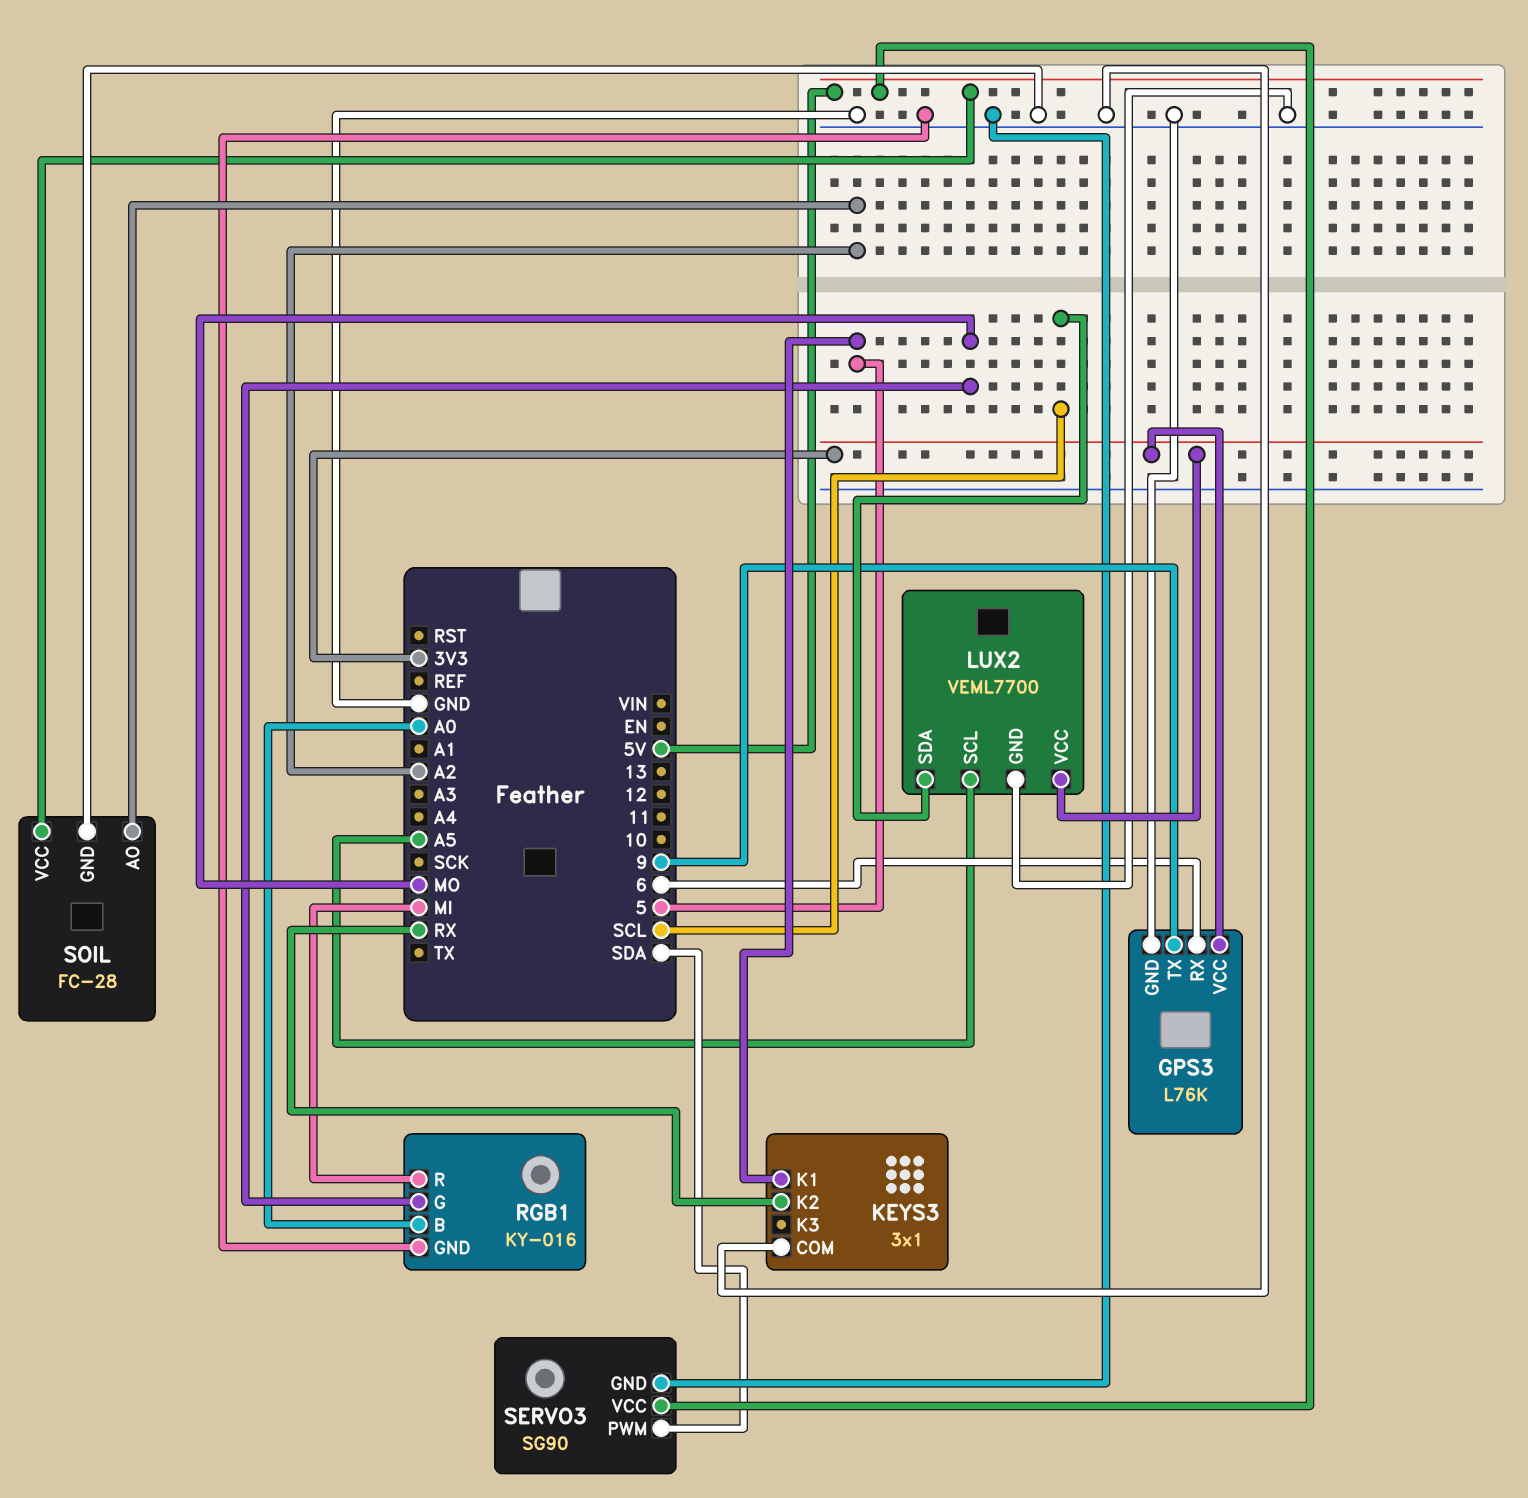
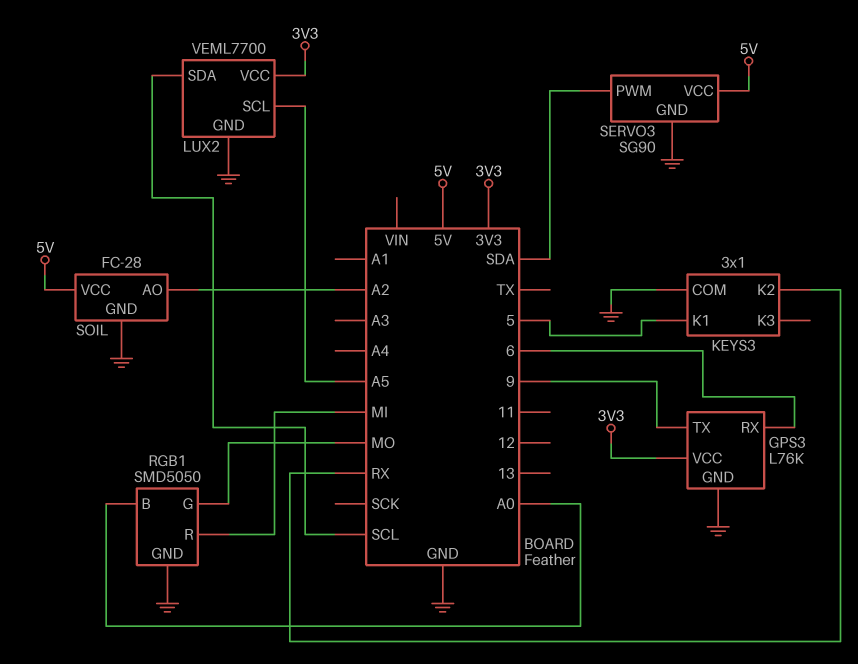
RGB1: KY-016 -> SMD5050

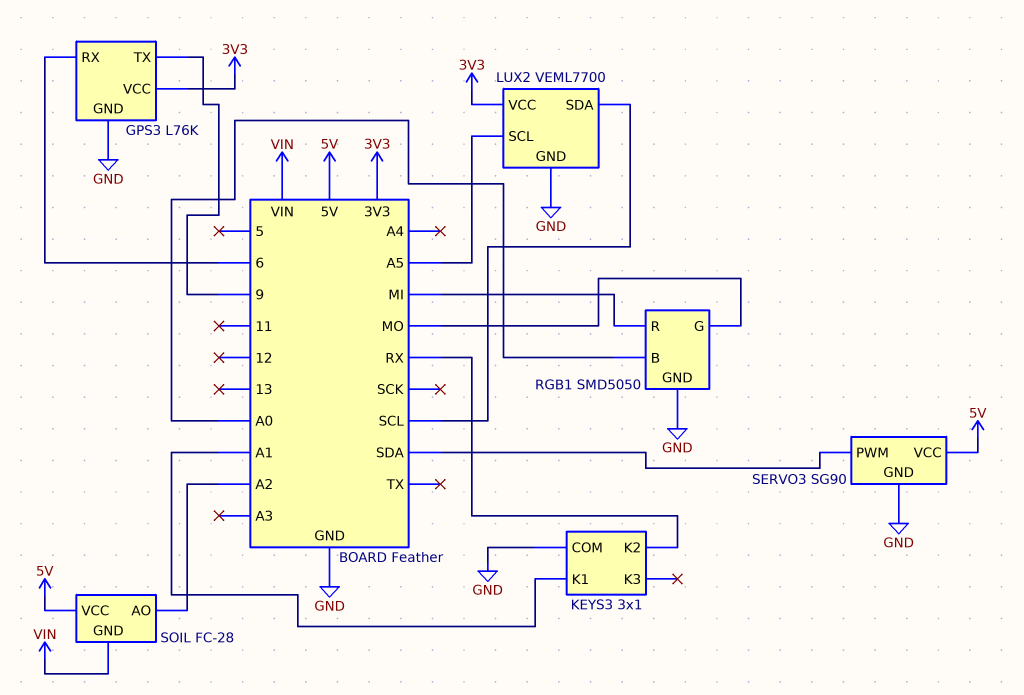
KEYS3 pin K1: 5 -> A1
SOIL pin GND: GND -> VIN

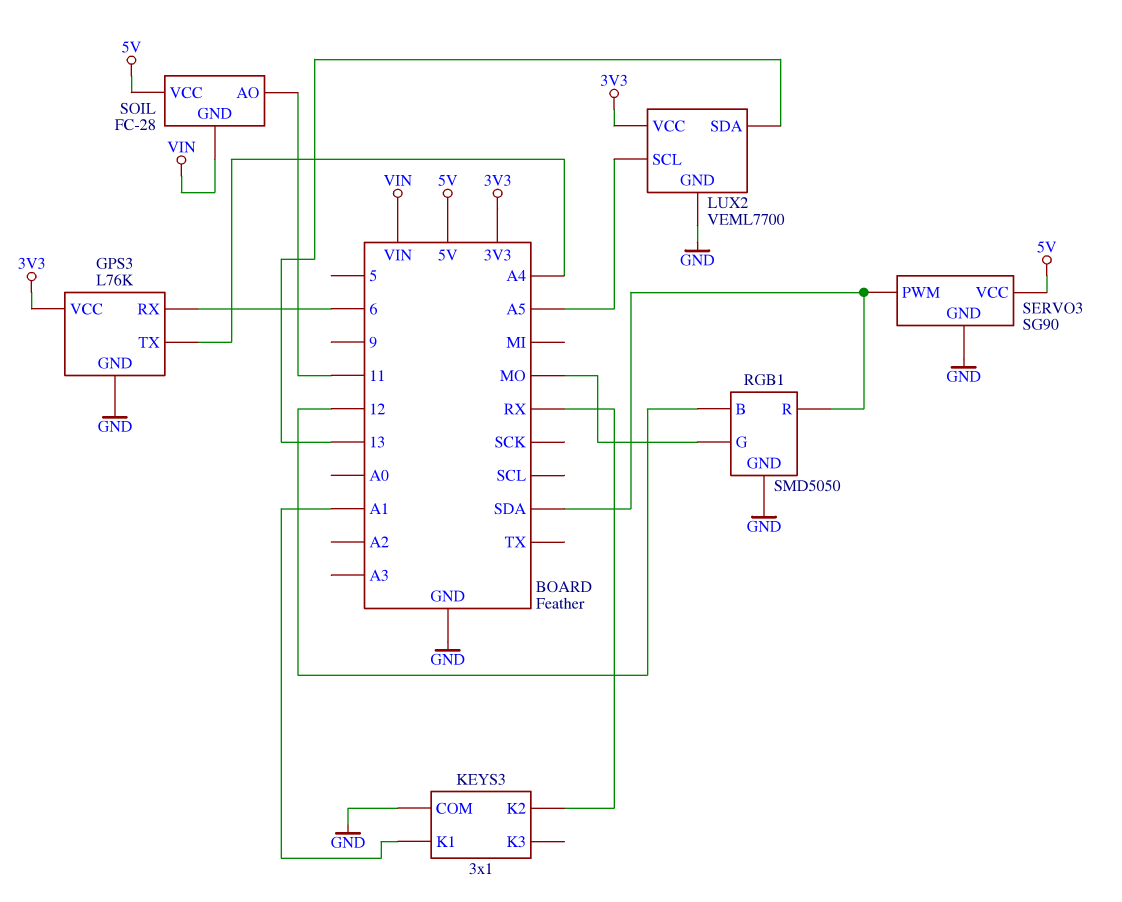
GPS3 pin TX: 9 -> A4
LUX2 pin SDA: SCL -> 13
RGB1 pin B: A0 -> 12
RGB1 pin R: MI -> SDA
SOIL pin AO: A2 -> 11

